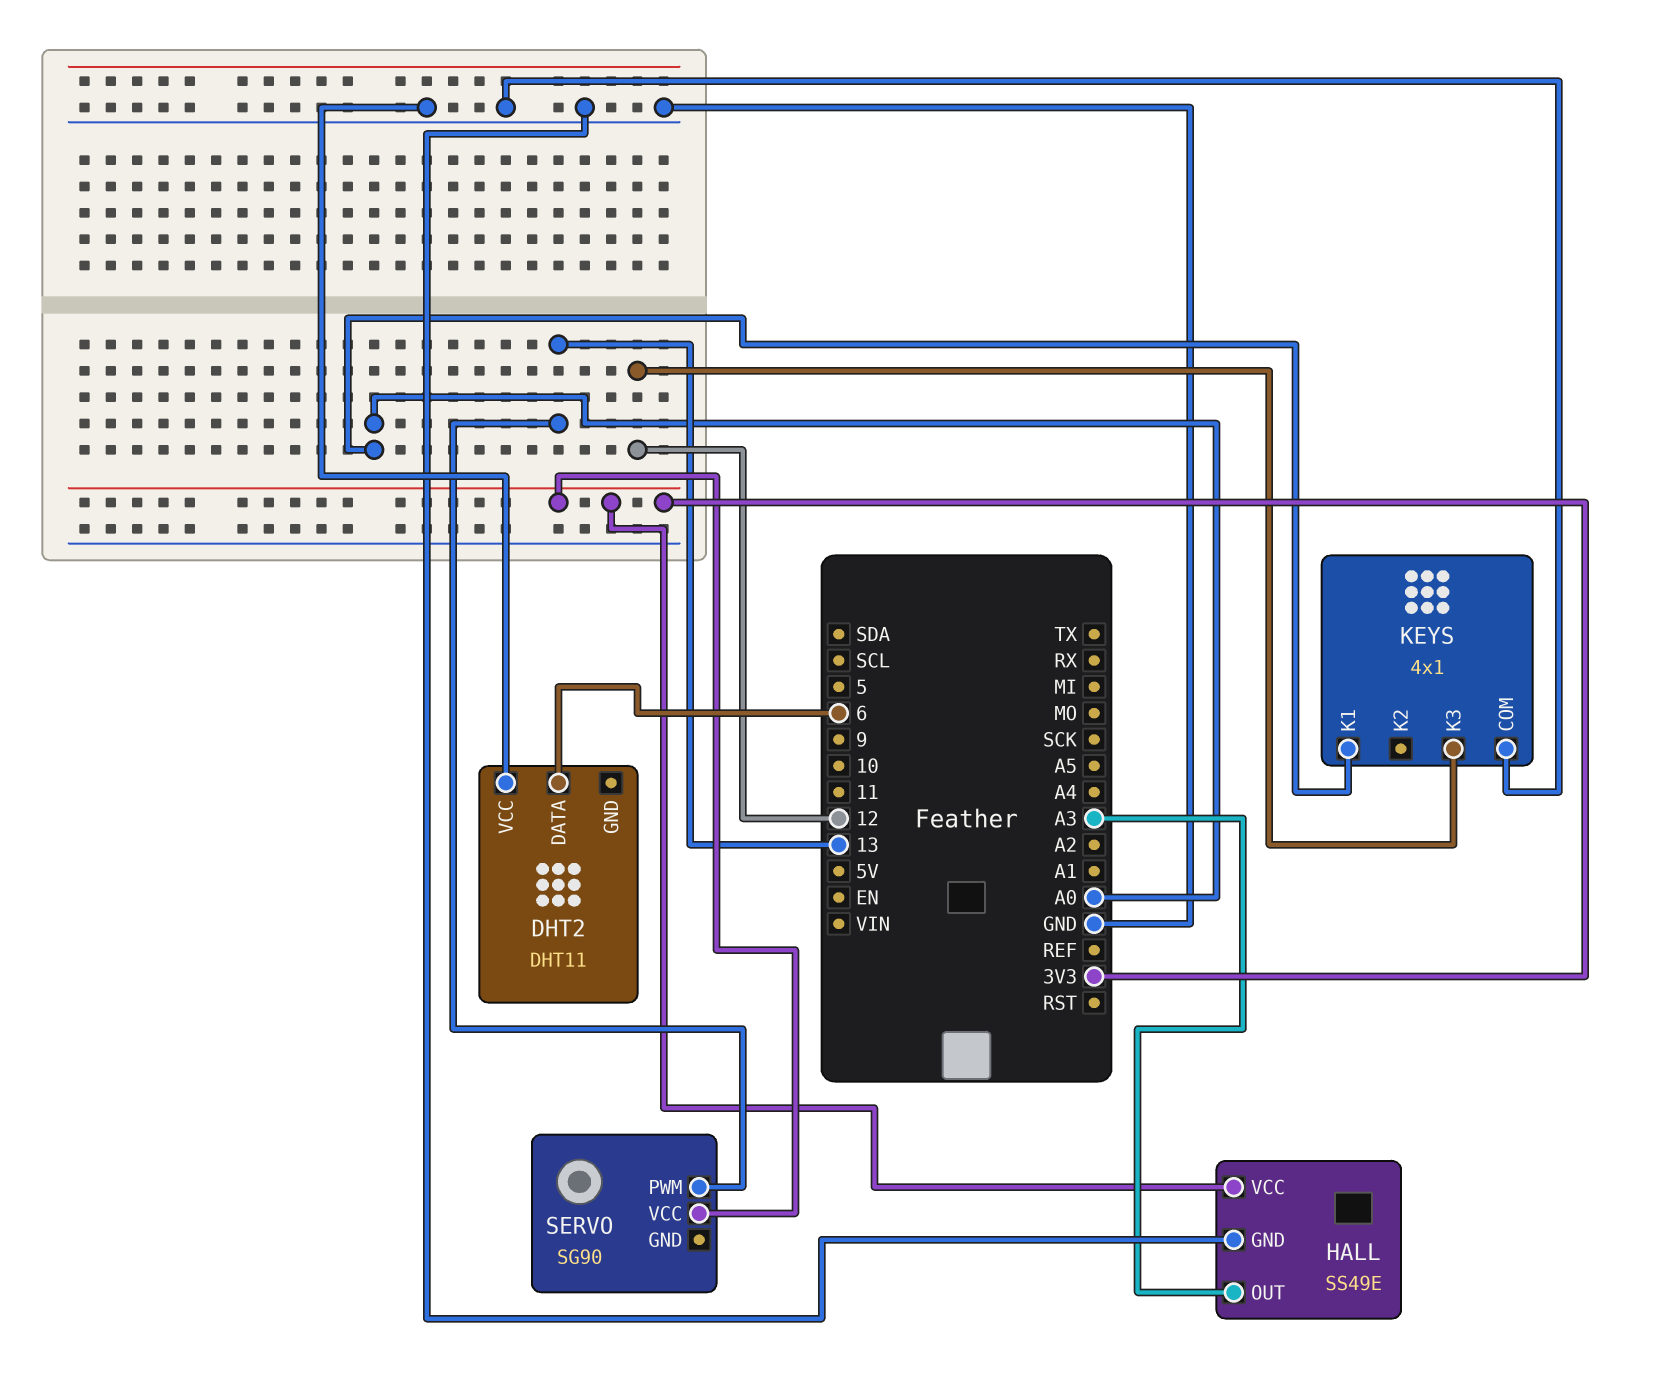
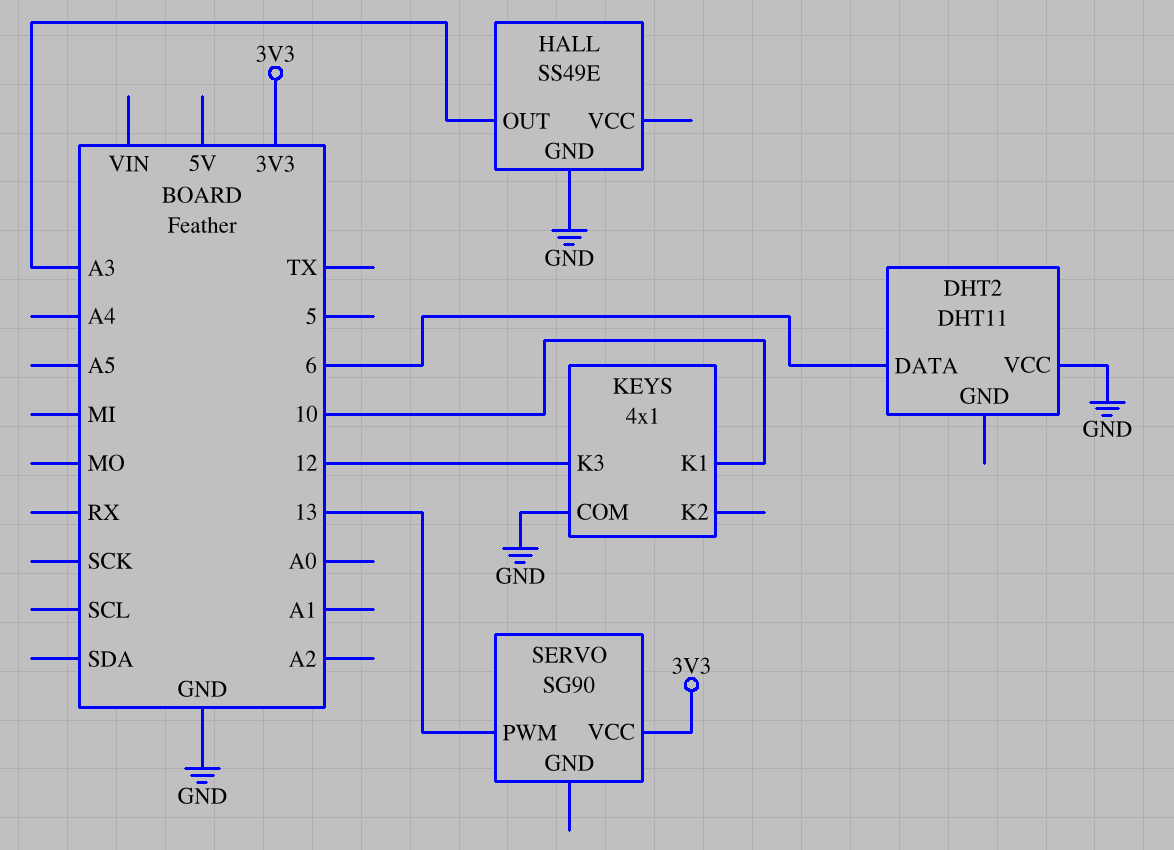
HALL pin VCC: 3V3 -> none
KEYS pin K1: A0 -> 10

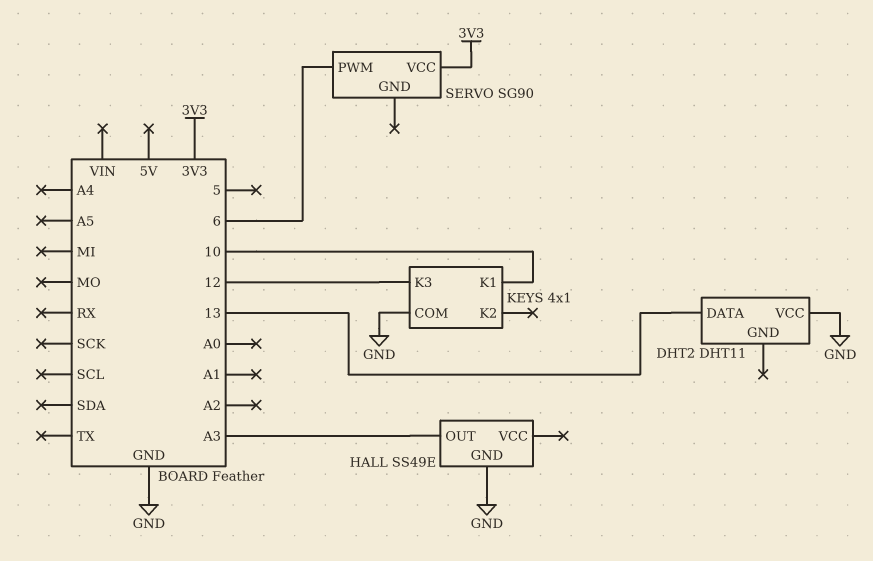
DHT2 pin DATA: 6 -> 13
SERVO pin PWM: 13 -> 6

